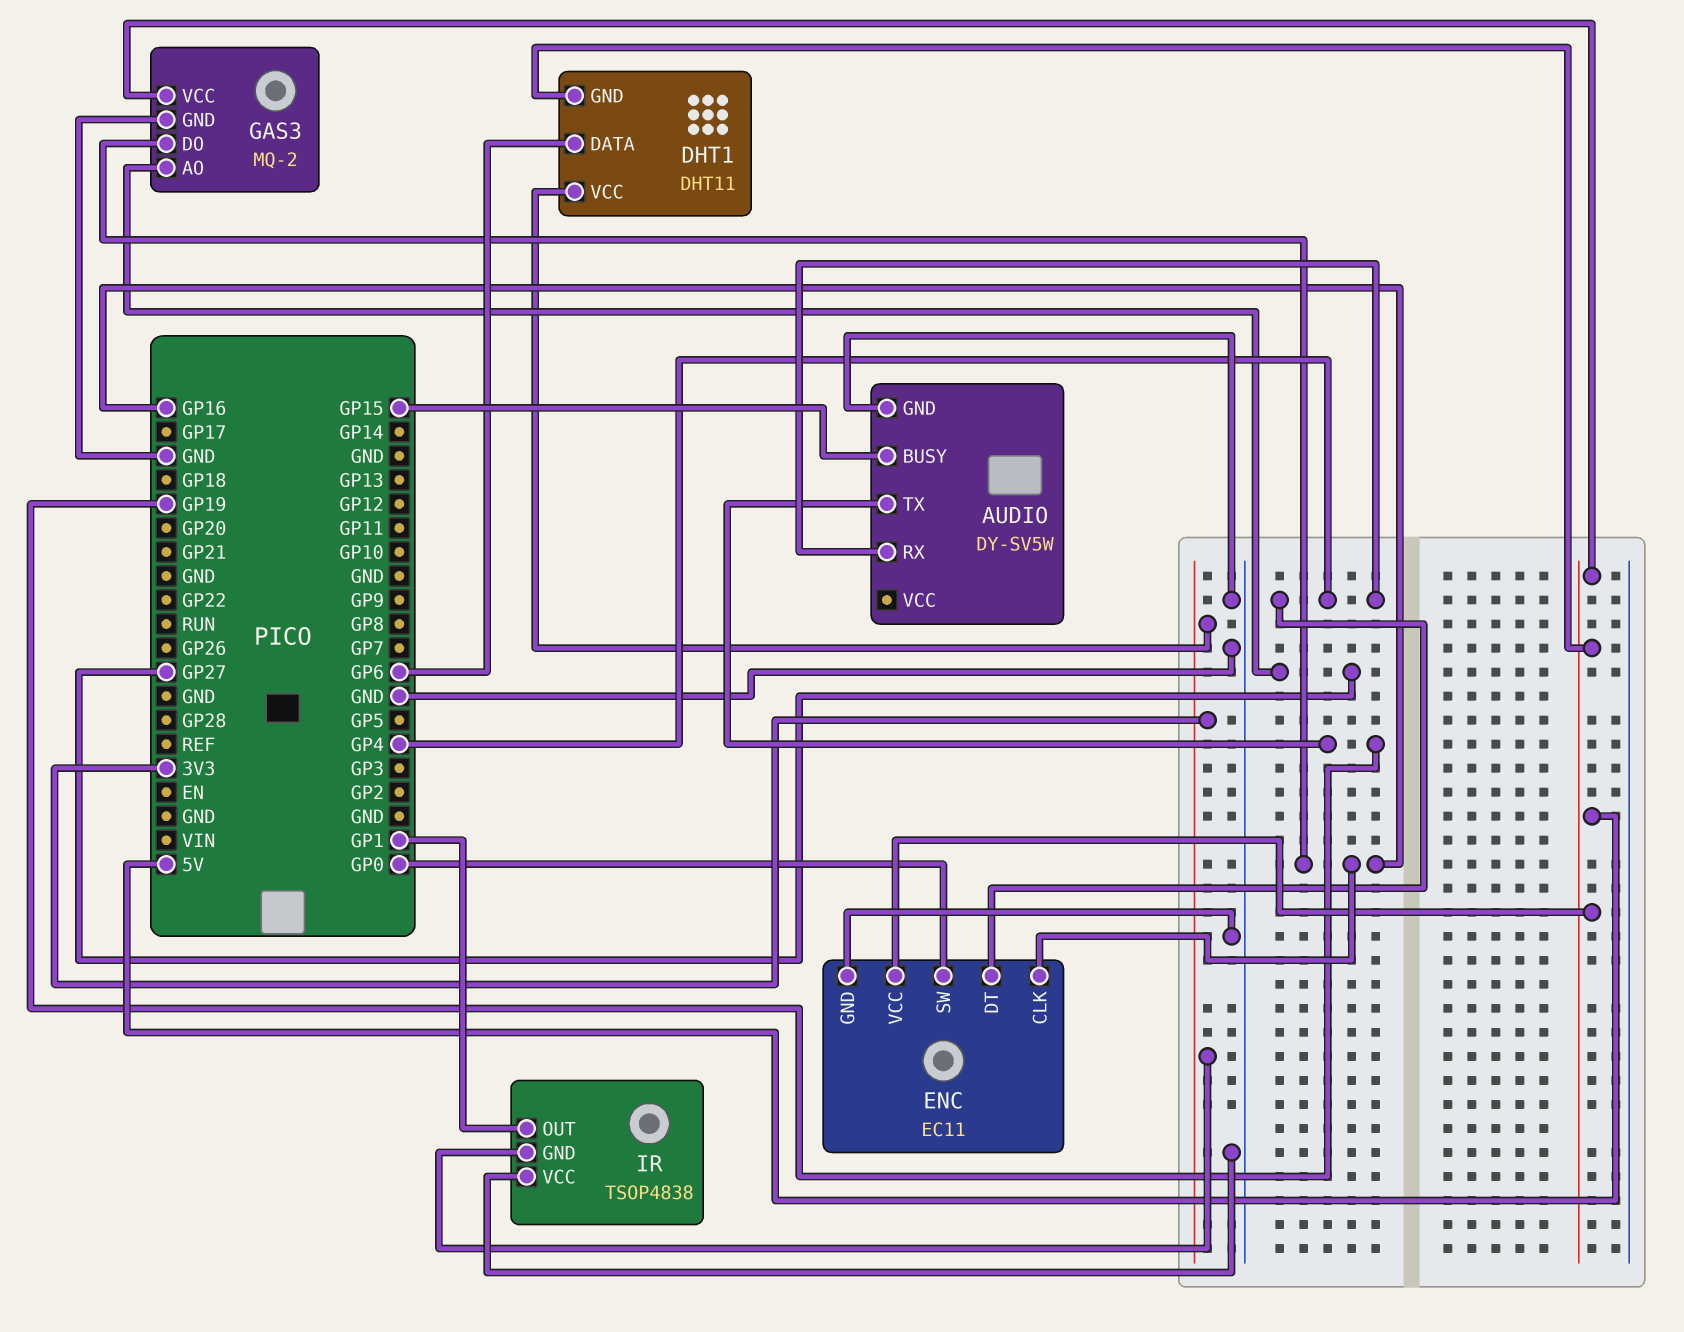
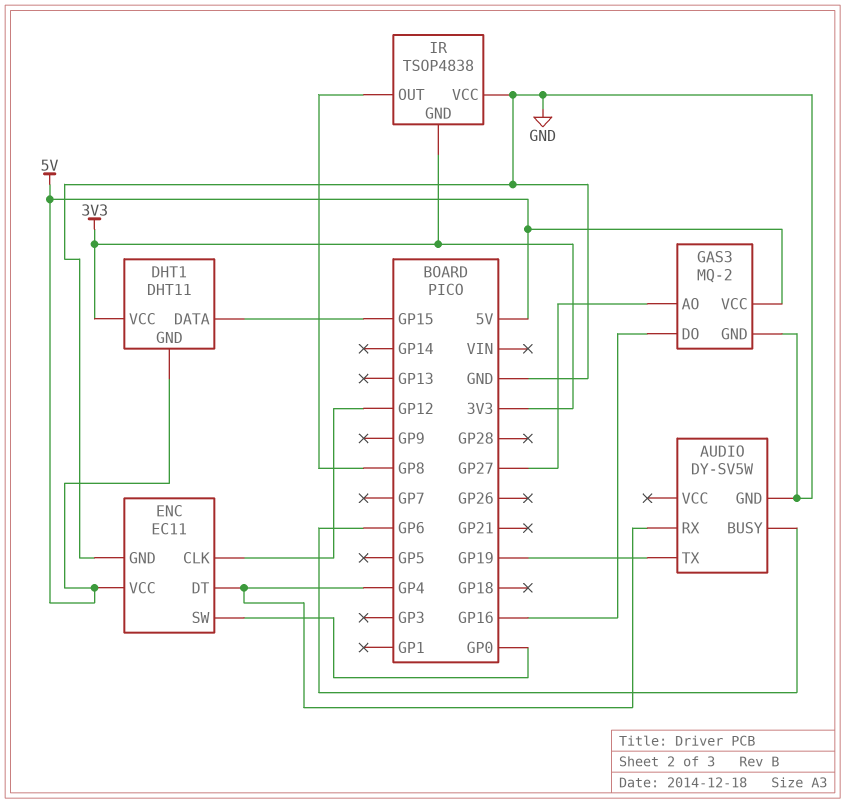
AUDIO pin BUSY: GP15 -> GP6
DHT1 pin DATA: GP6 -> GP15
ENC pin CLK: GP16 -> GP12
IR pin OUT: GP1 -> GP8

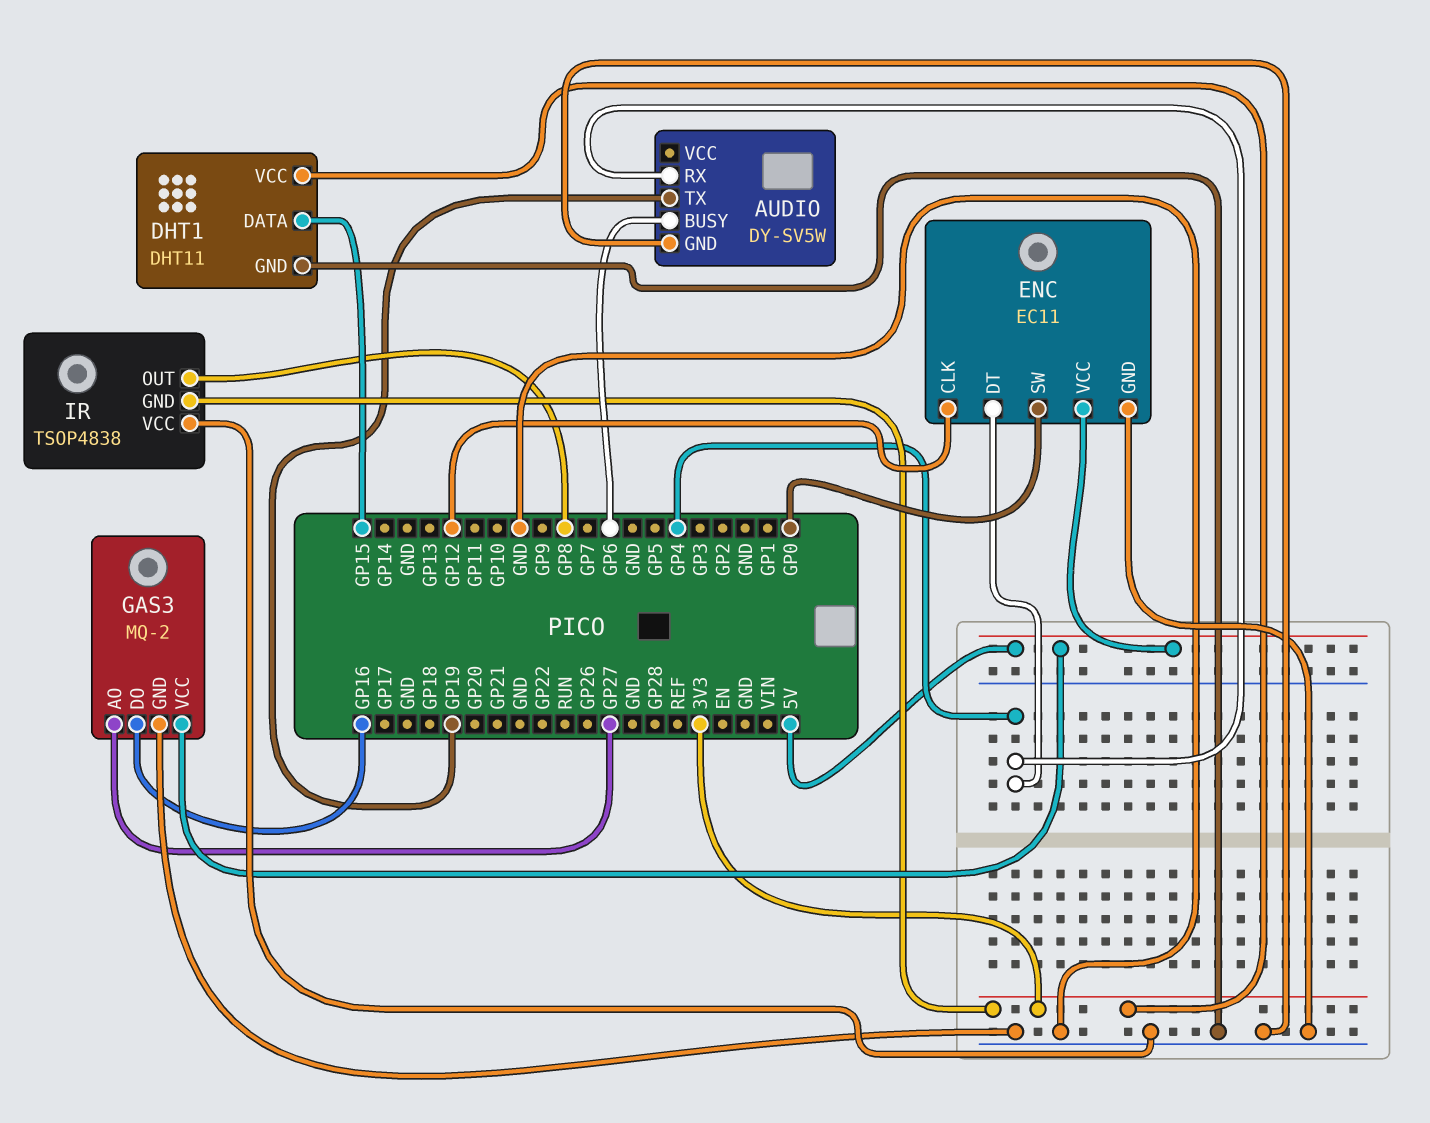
DHT1 pin GND: 5V -> GND

